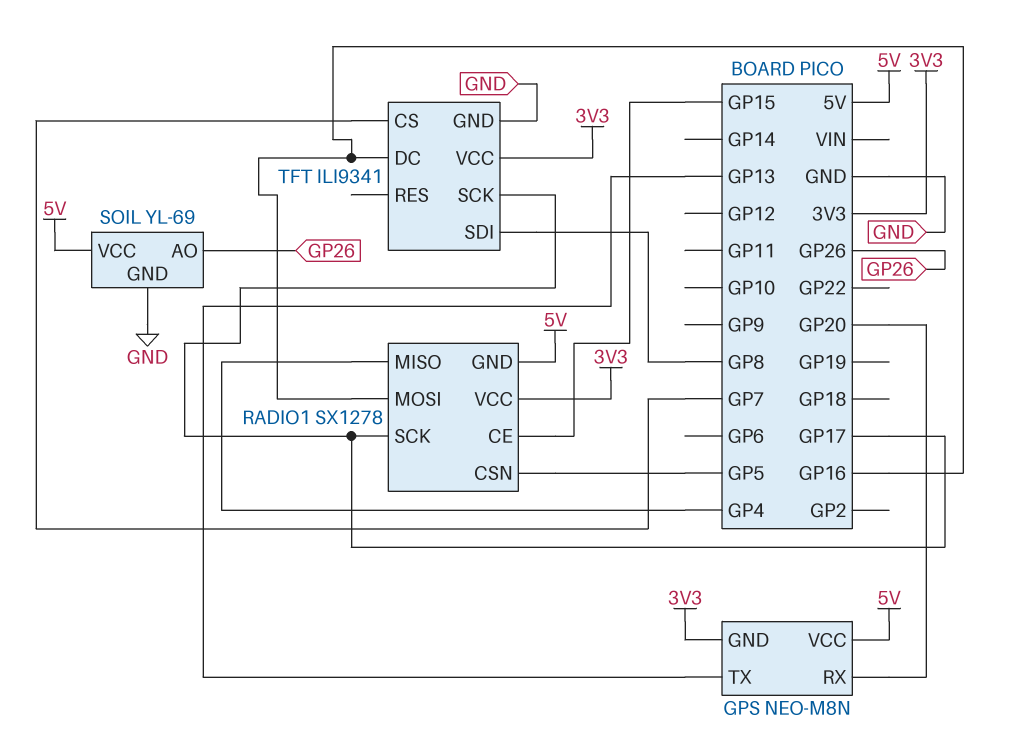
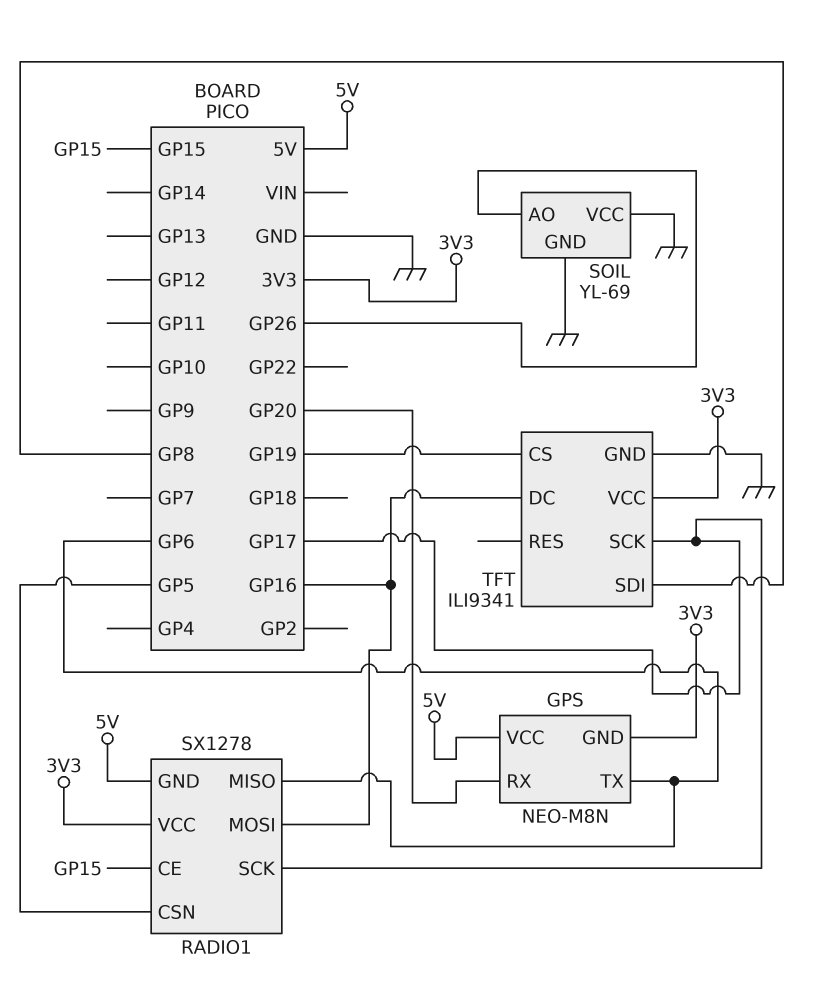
GPS pin TX: GP13 -> GP6
RADIO1 pin MISO: GP4 -> GP6
SOIL pin VCC: 5V -> GND
TFT pin CS: GP7 -> GP19

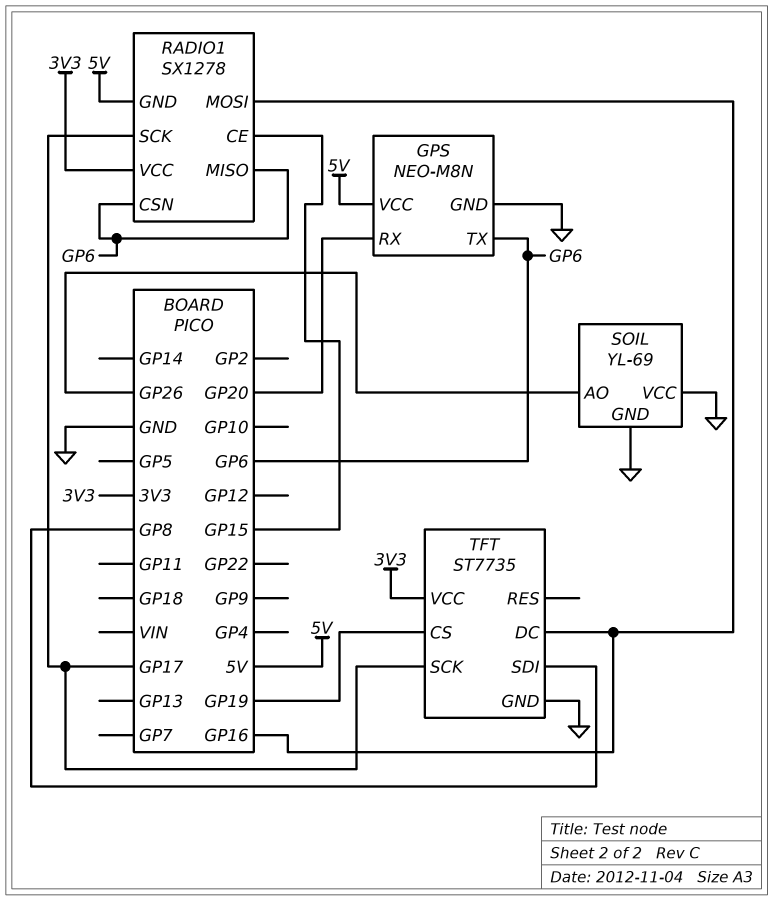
GPS pin GND: 3V3 -> GND
RADIO1 pin CSN: GP5 -> GP6
TFT: ILI9341 -> ST7735

